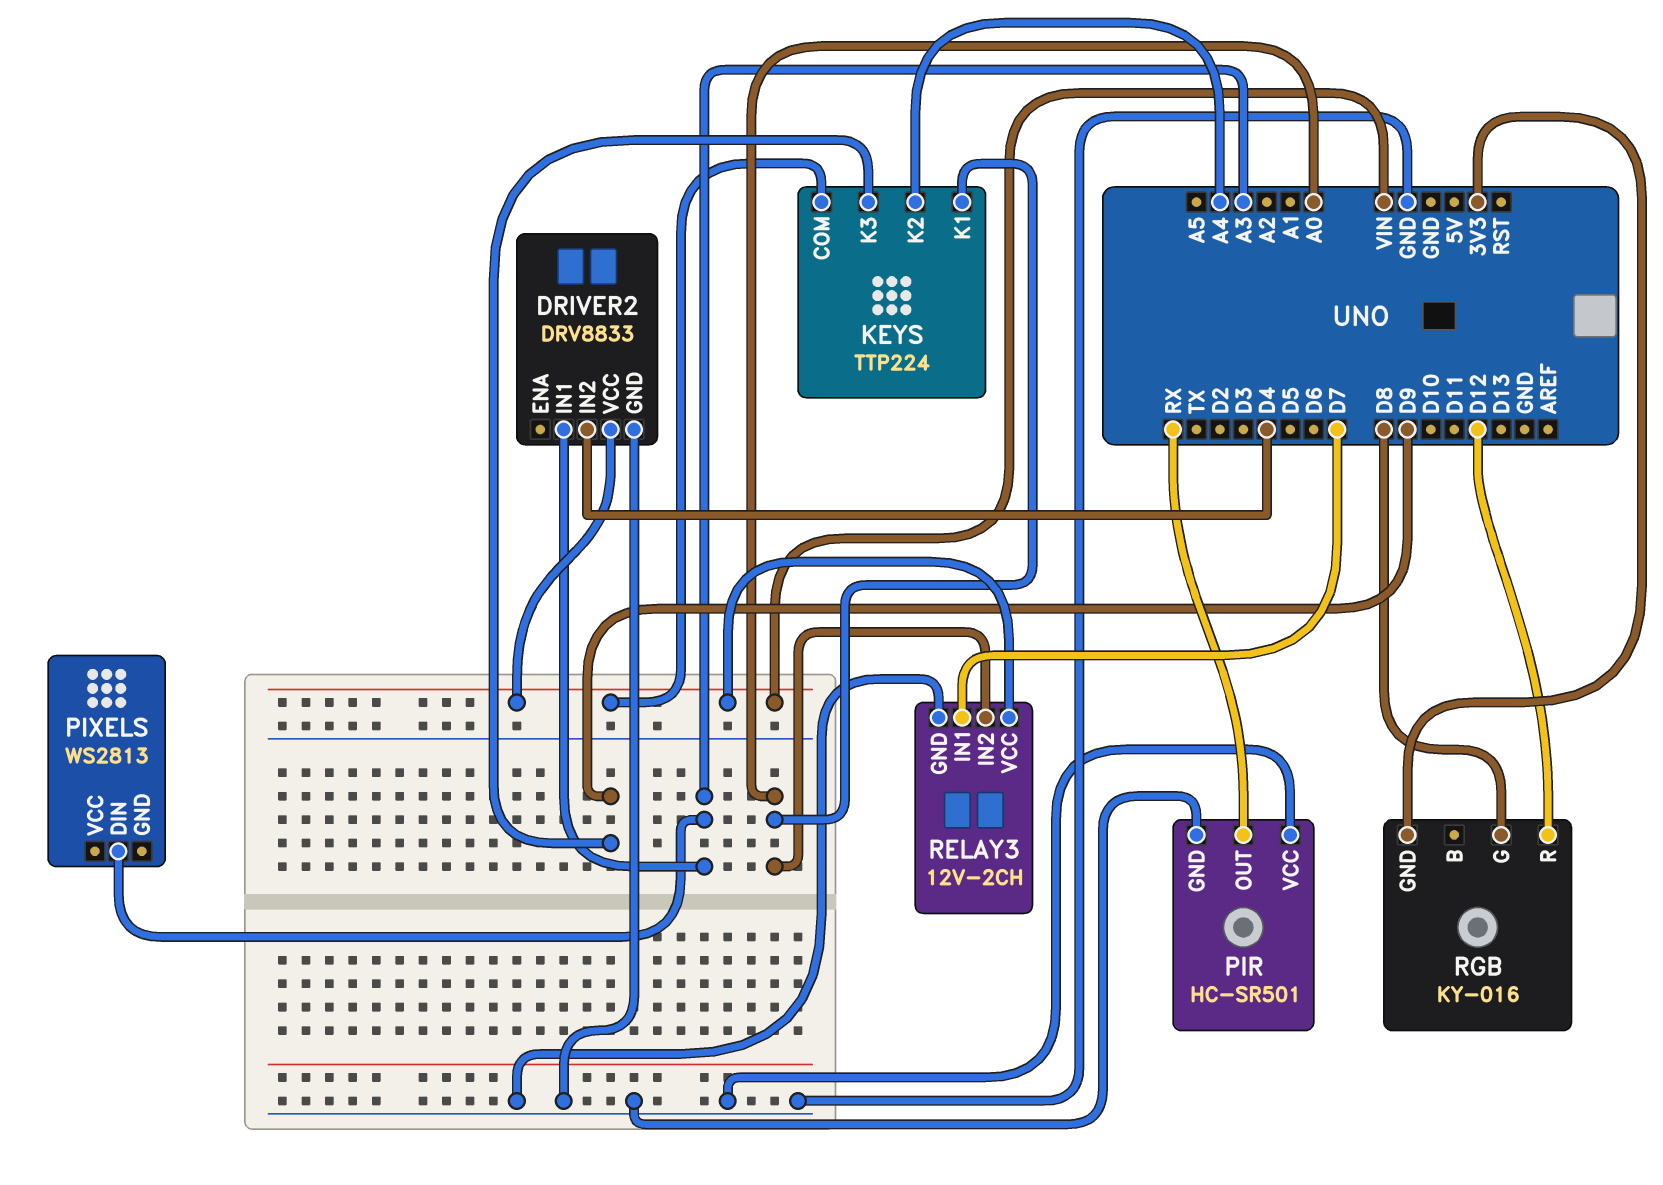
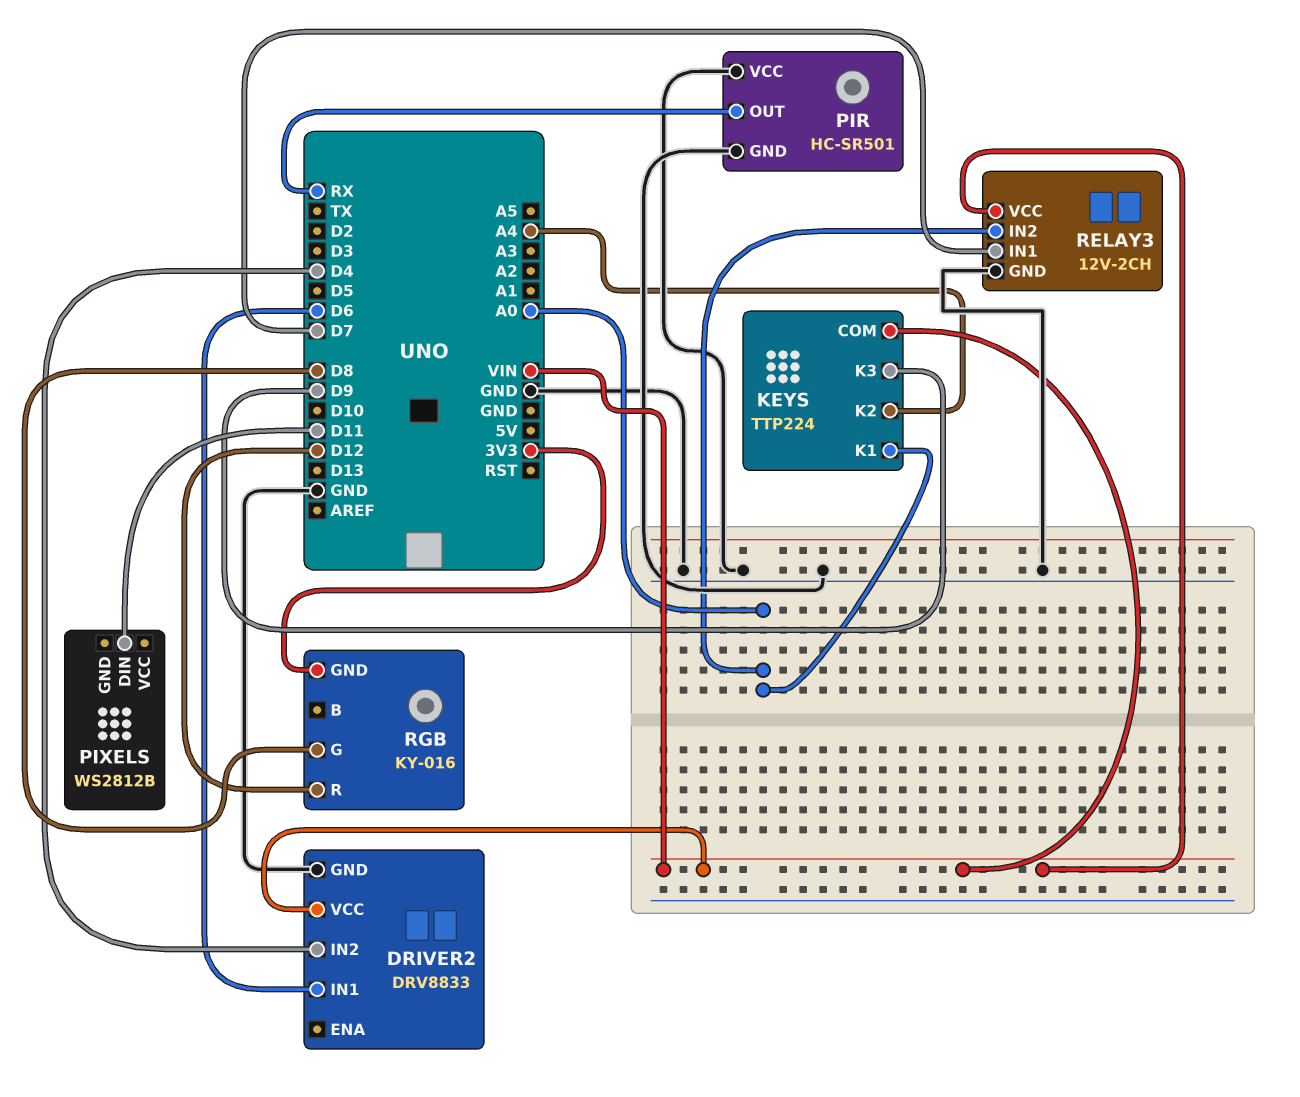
DRIVER2 pin IN1: A3 -> D6
PIXELS: WS2813 -> WS2812B
PIXELS pin DIN: A3 -> D11

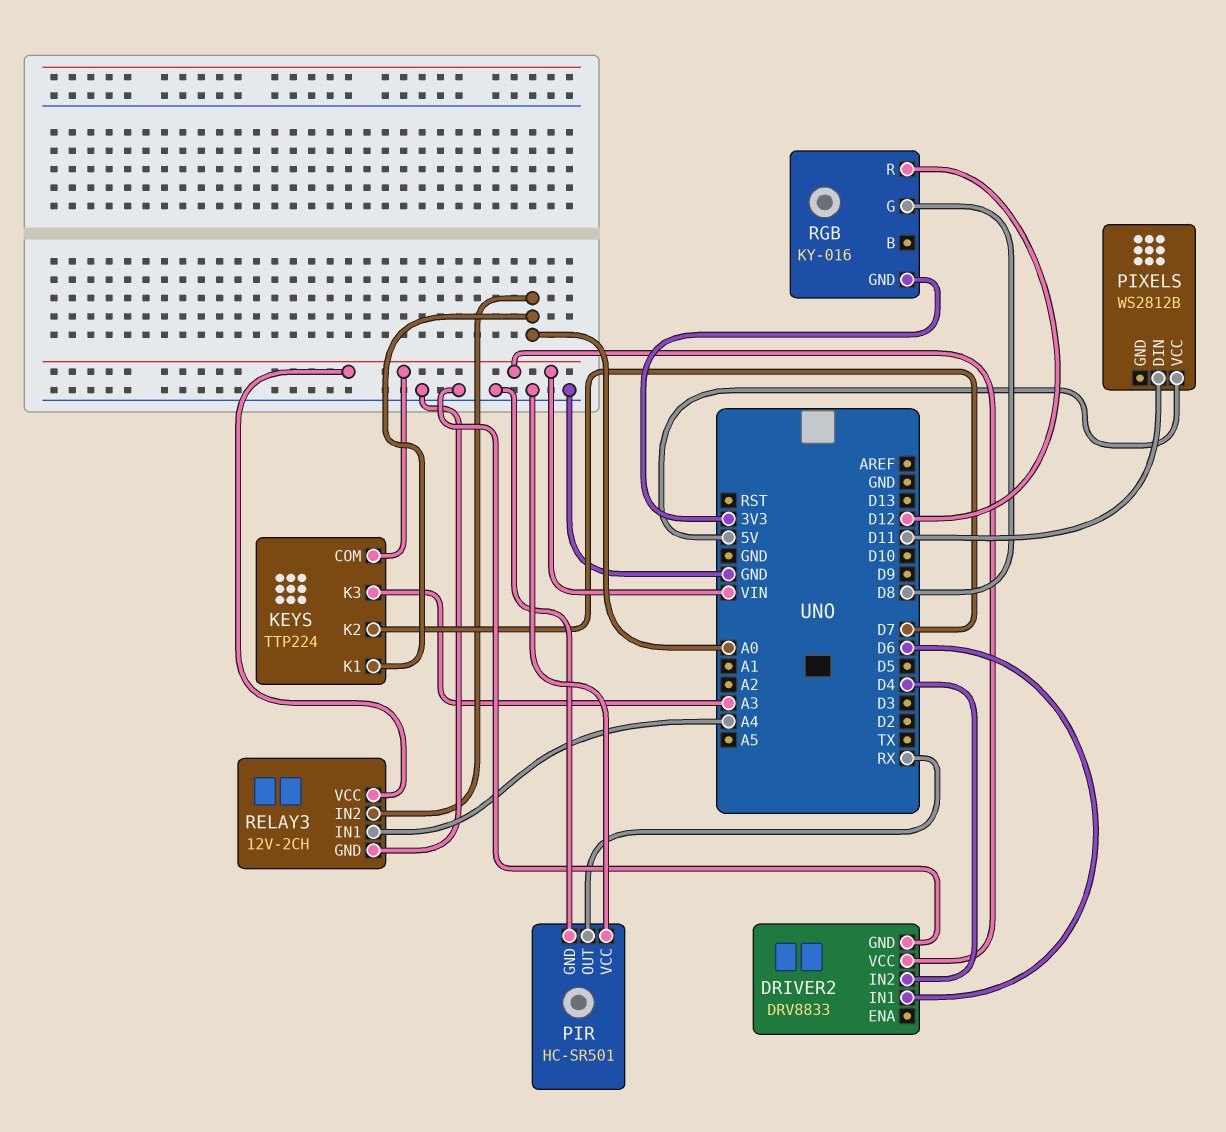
KEYS pin K2: A4 -> D7
KEYS pin K3: D9 -> A3
PIXELS pin VCC: none -> 5V
RELAY3 pin IN1: D7 -> A4

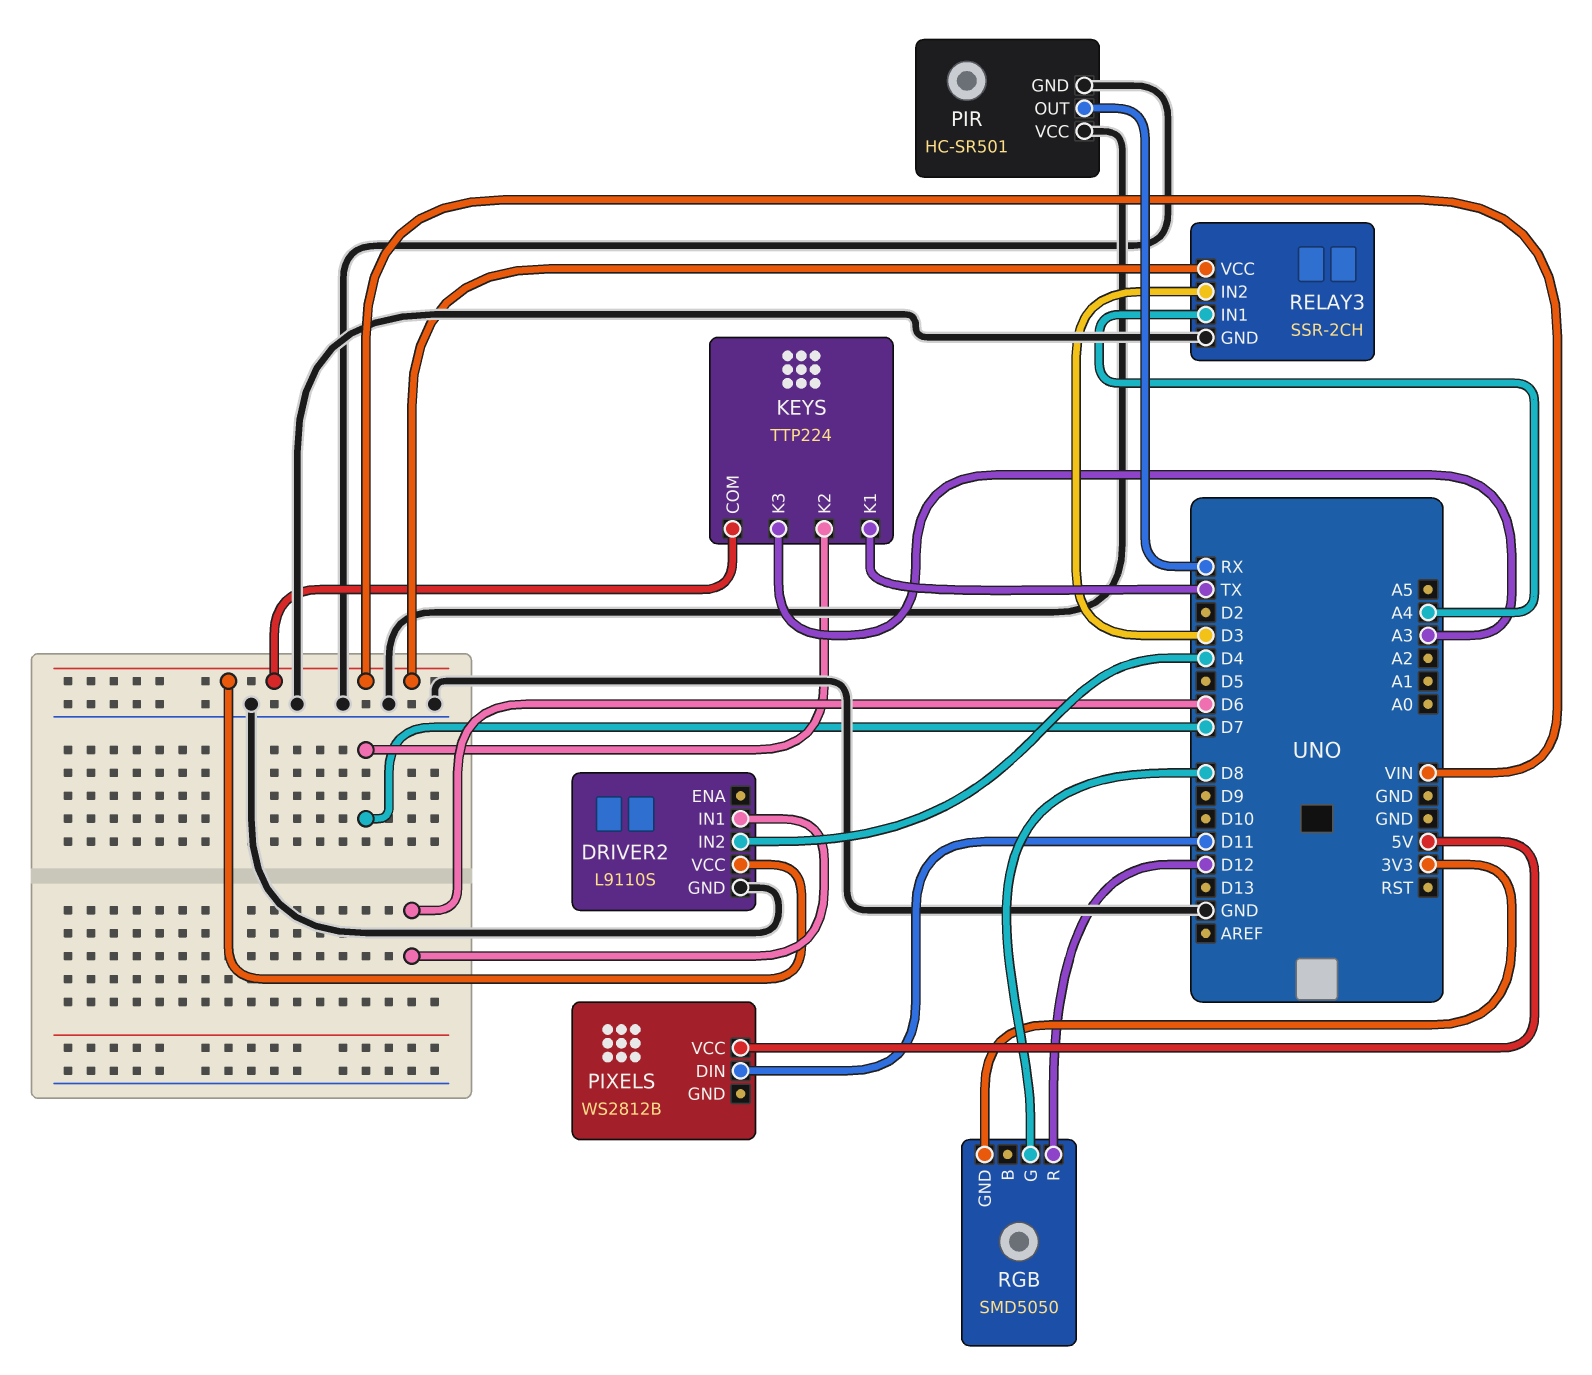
DRIVER2: DRV8833 -> L9110S
KEYS pin K1: A0 -> TX
RELAY3: 12V-2CH -> SSR-2CH
RELAY3 pin IN2: A0 -> D3
RGB: KY-016 -> SMD5050

